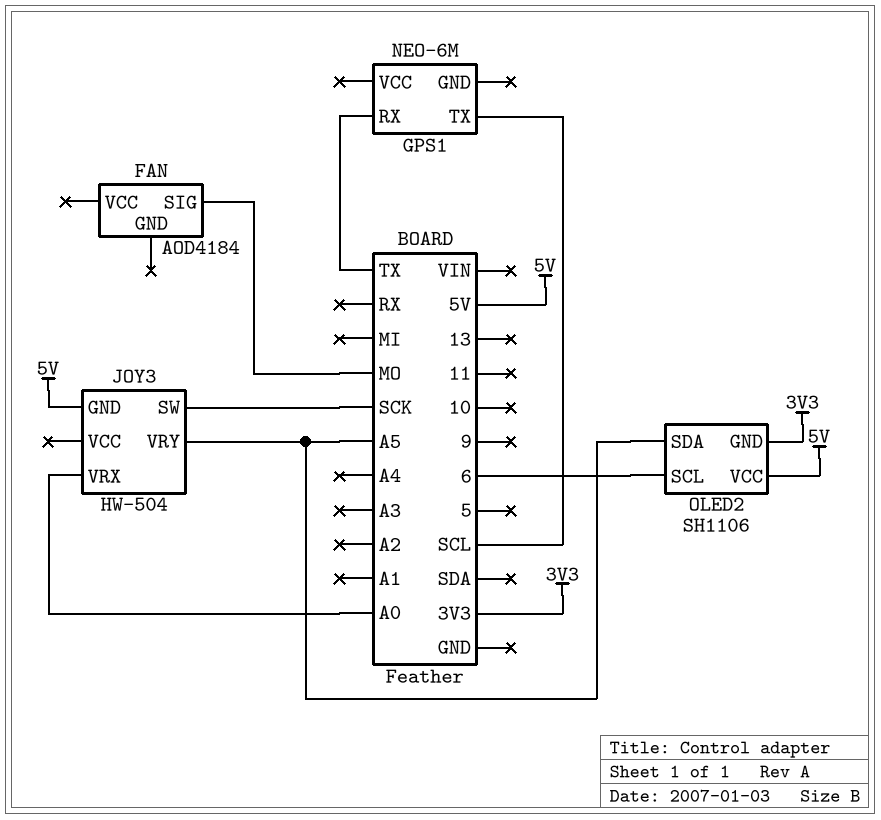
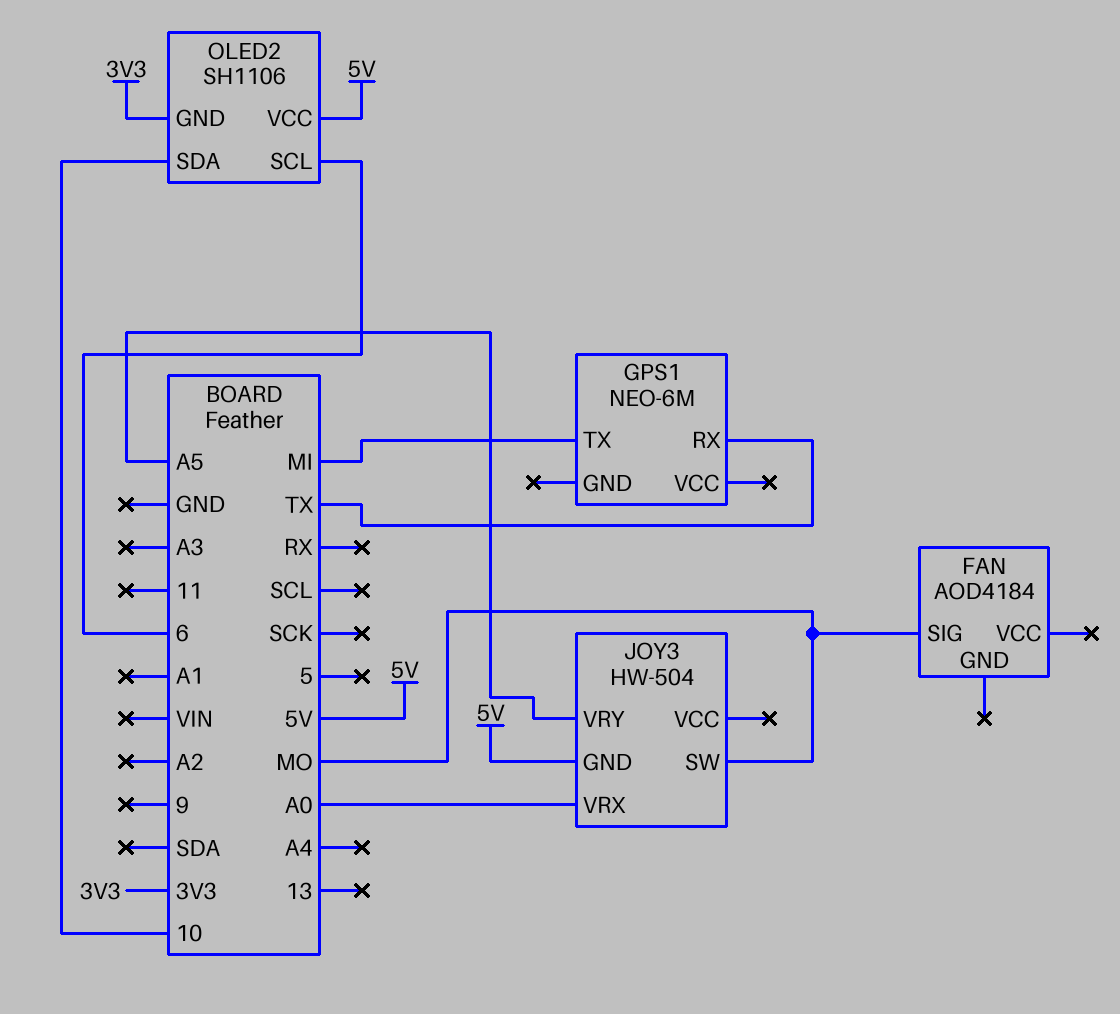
GPS1 pin TX: SCL -> MI
JOY3 pin SW: SCK -> MO
OLED2 pin SDA: A5 -> 10

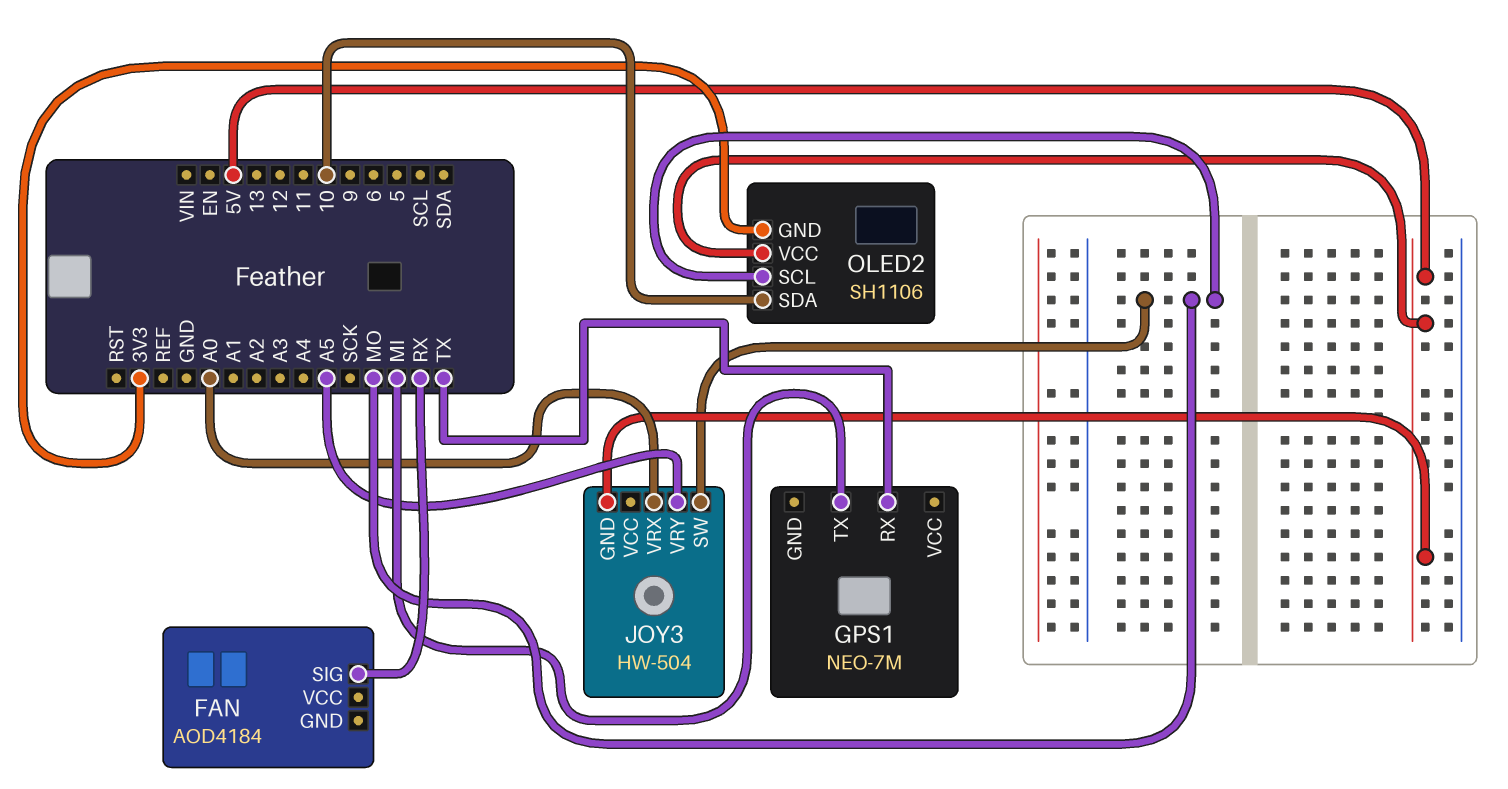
FAN pin SIG: MO -> RX
GPS1: NEO-6M -> NEO-7M
OLED2 pin SCL: 6 -> MO

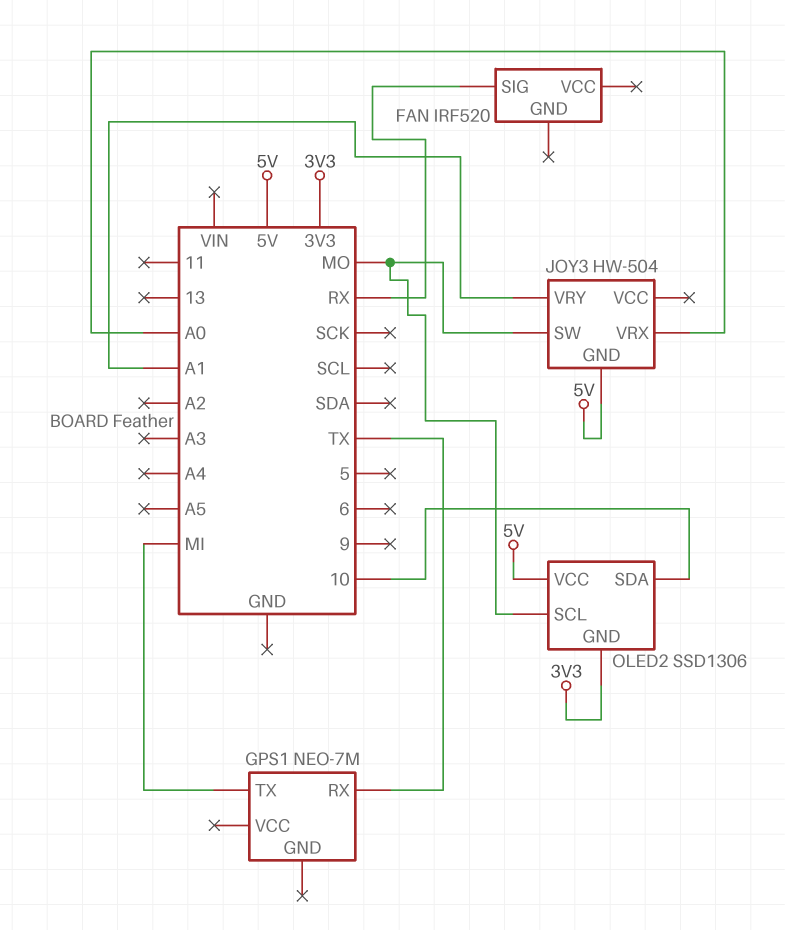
FAN: AOD4184 -> IRF520
JOY3 pin VRY: A5 -> A1
OLED2: SH1106 -> SSD1306

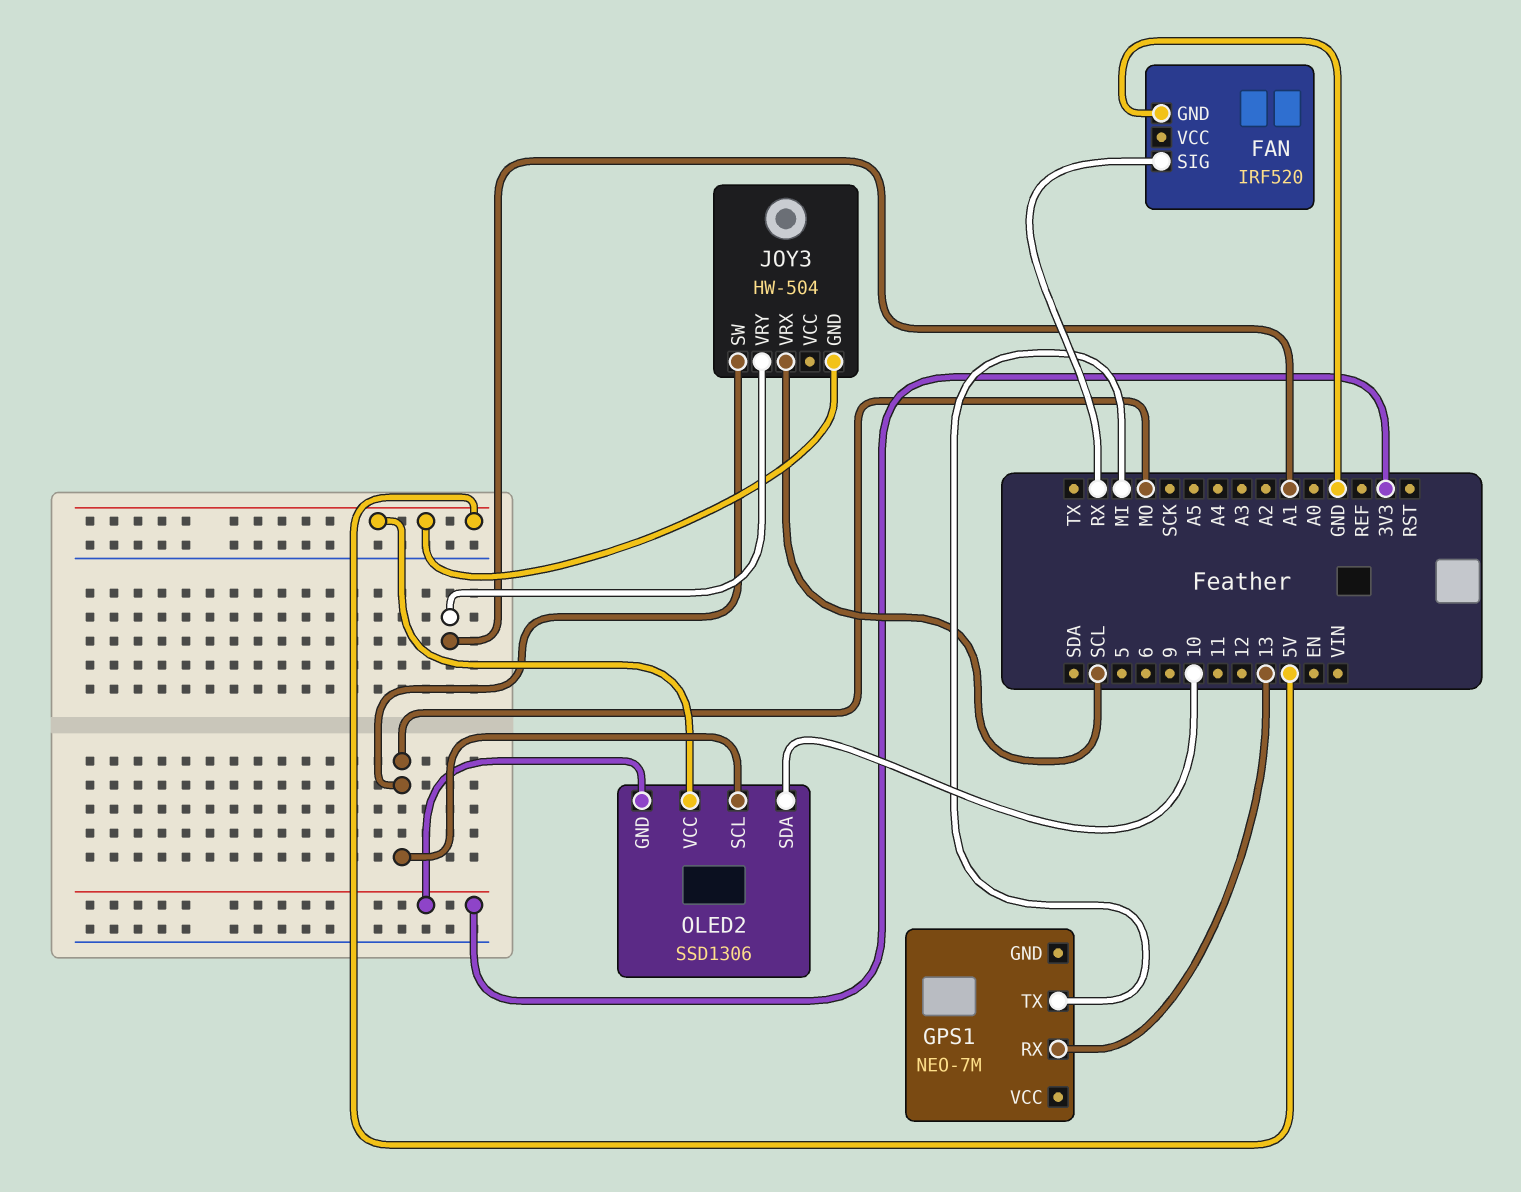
FAN pin GND: none -> GND
GPS1 pin RX: TX -> 13
JOY3 pin VRX: A0 -> SCL

